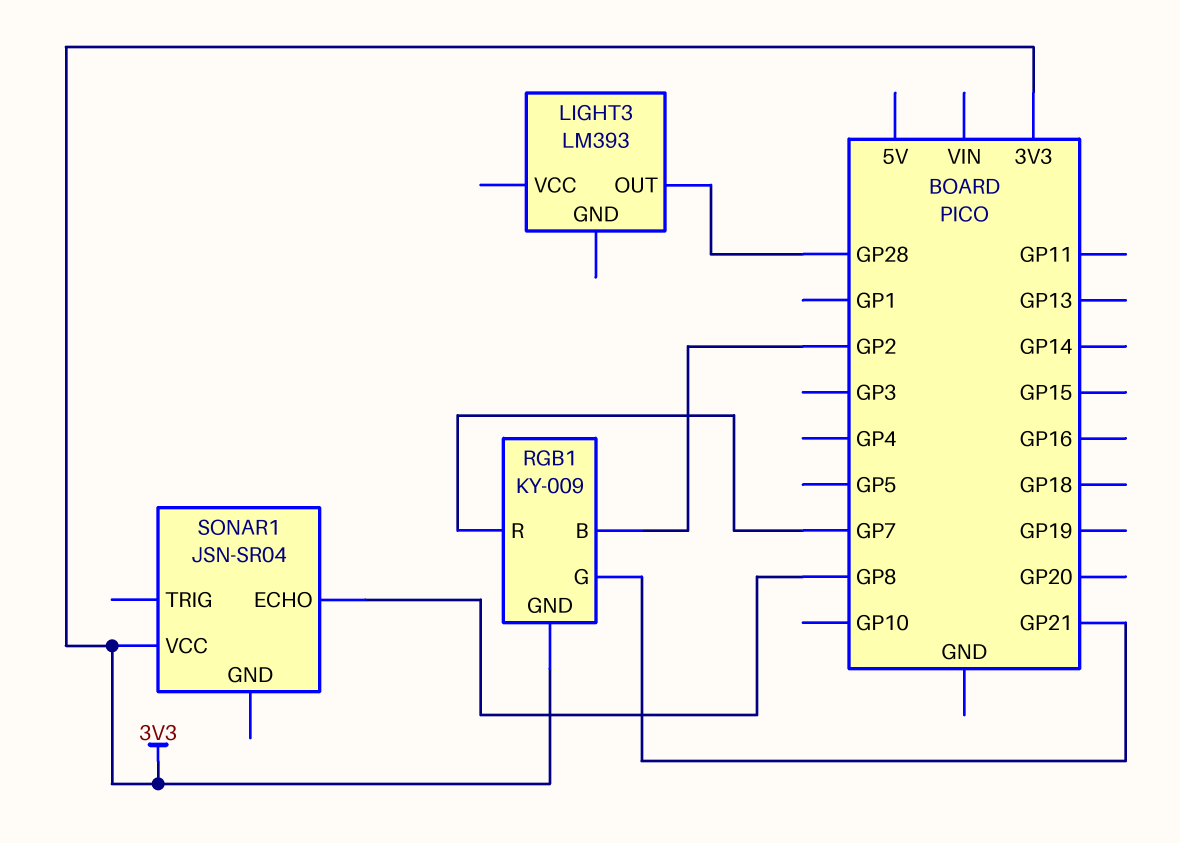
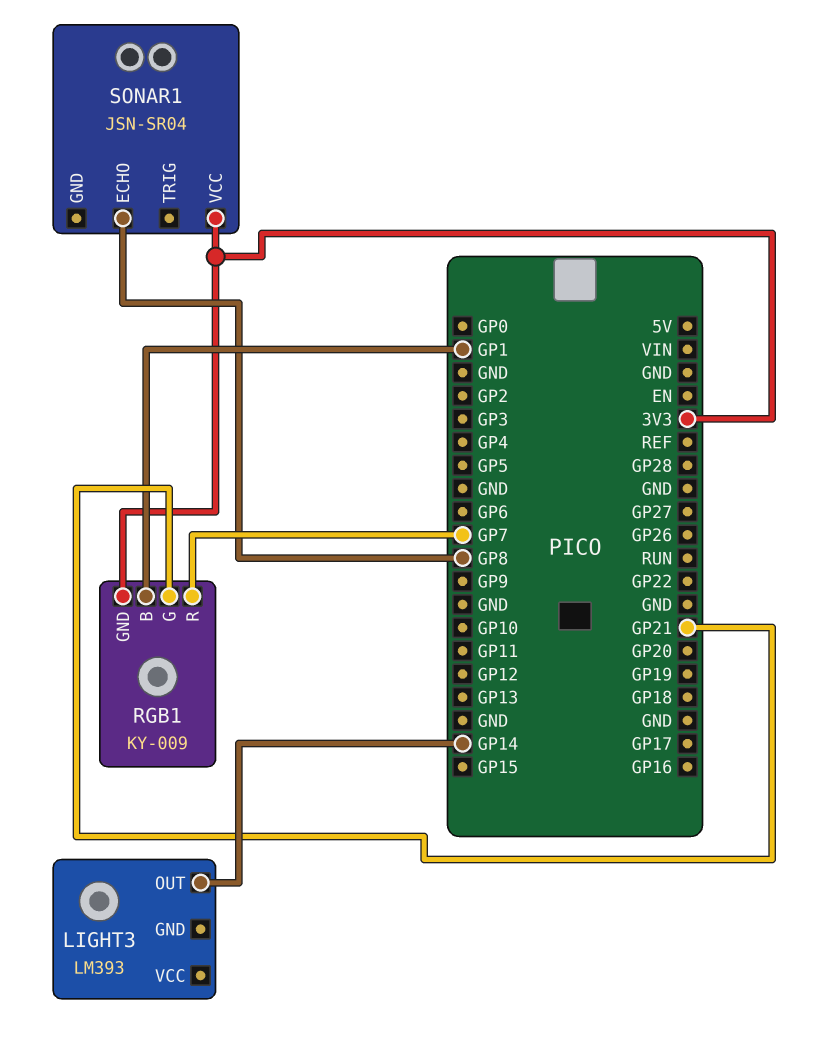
LIGHT3 pin OUT: GP28 -> GP14
RGB1 pin B: GP2 -> GP1

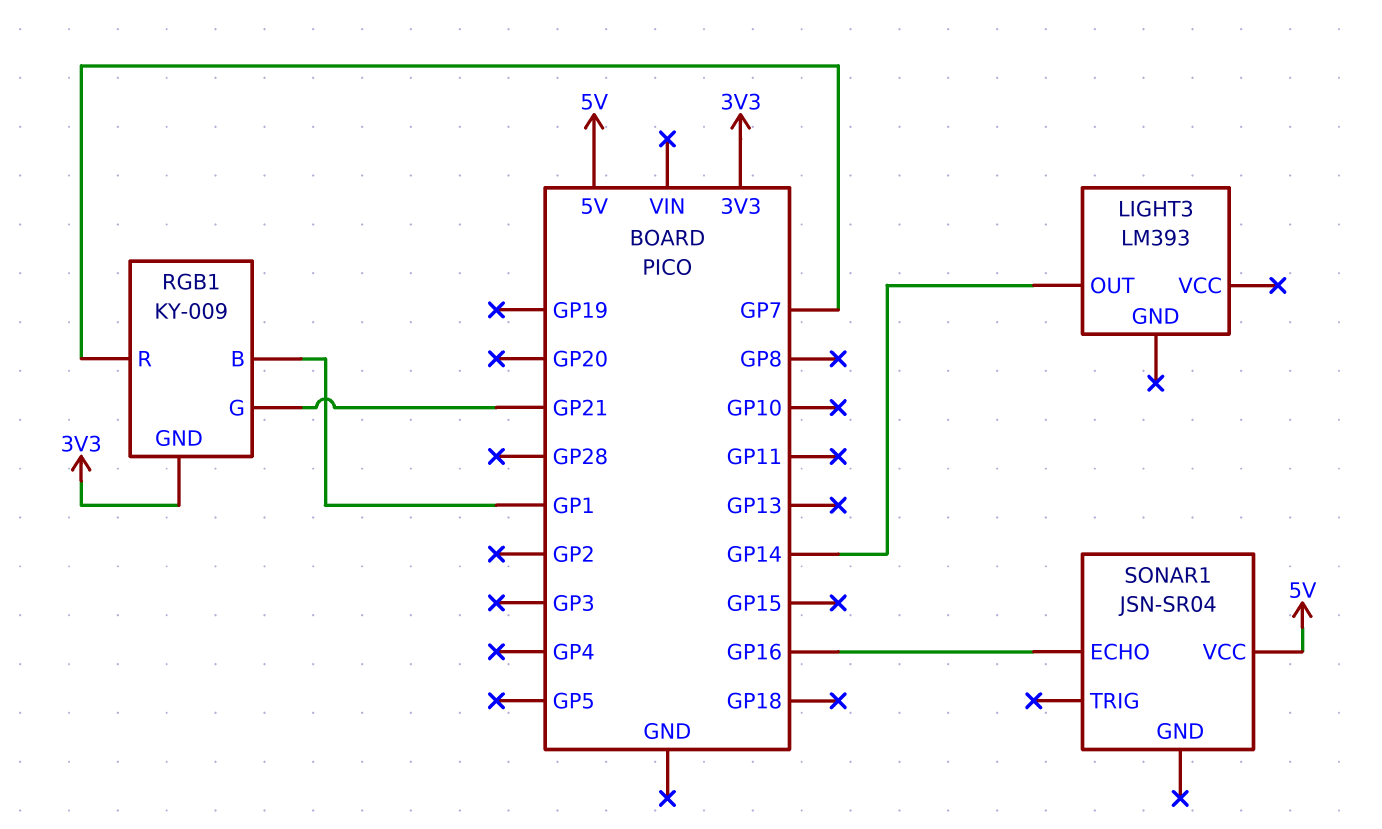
SONAR1 pin ECHO: GP8 -> GP16
SONAR1 pin VCC: 3V3 -> 5V

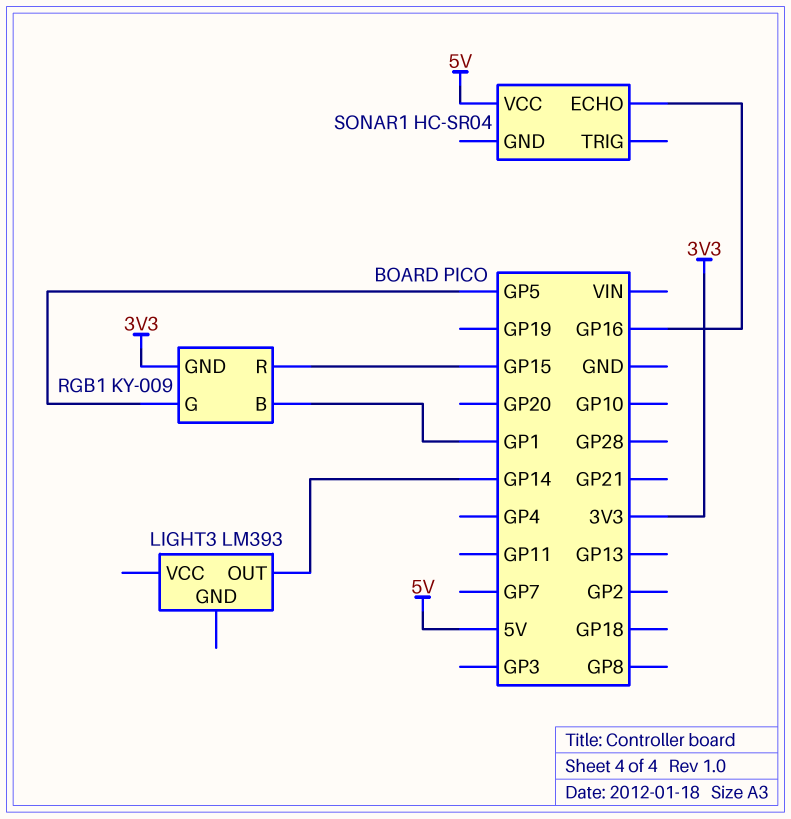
RGB1 pin G: GP21 -> GP5
RGB1 pin R: GP7 -> GP15
SONAR1: JSN-SR04 -> HC-SR04

